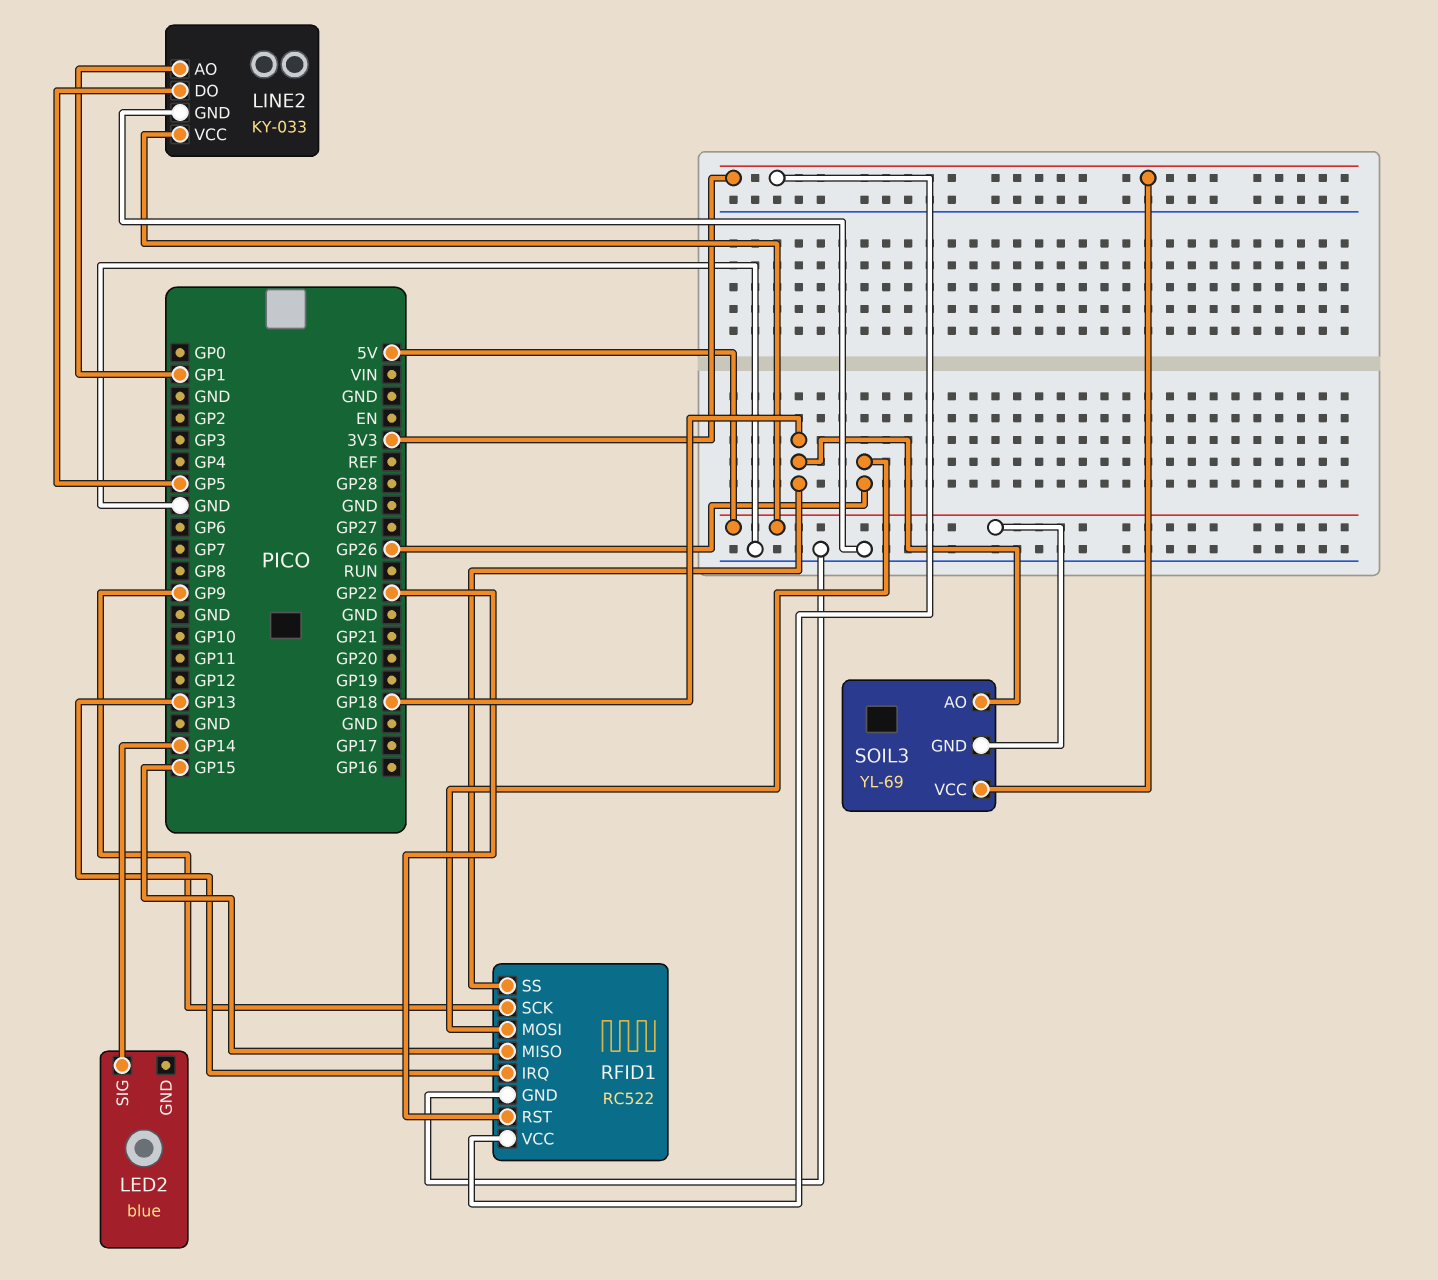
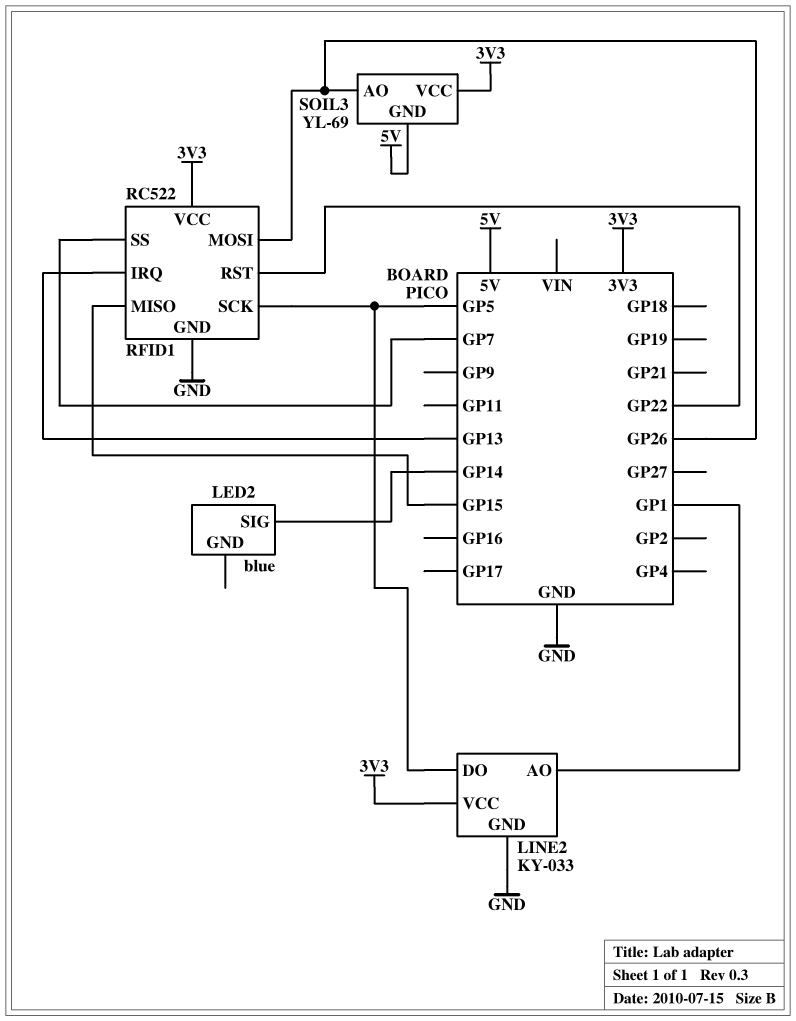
LINE2 pin VCC: 5V -> 3V3
RFID1 pin SCK: GP9 -> GP5
RFID1 pin SS: GP18 -> GP7
SOIL3 pin AO: GP18 -> GP26

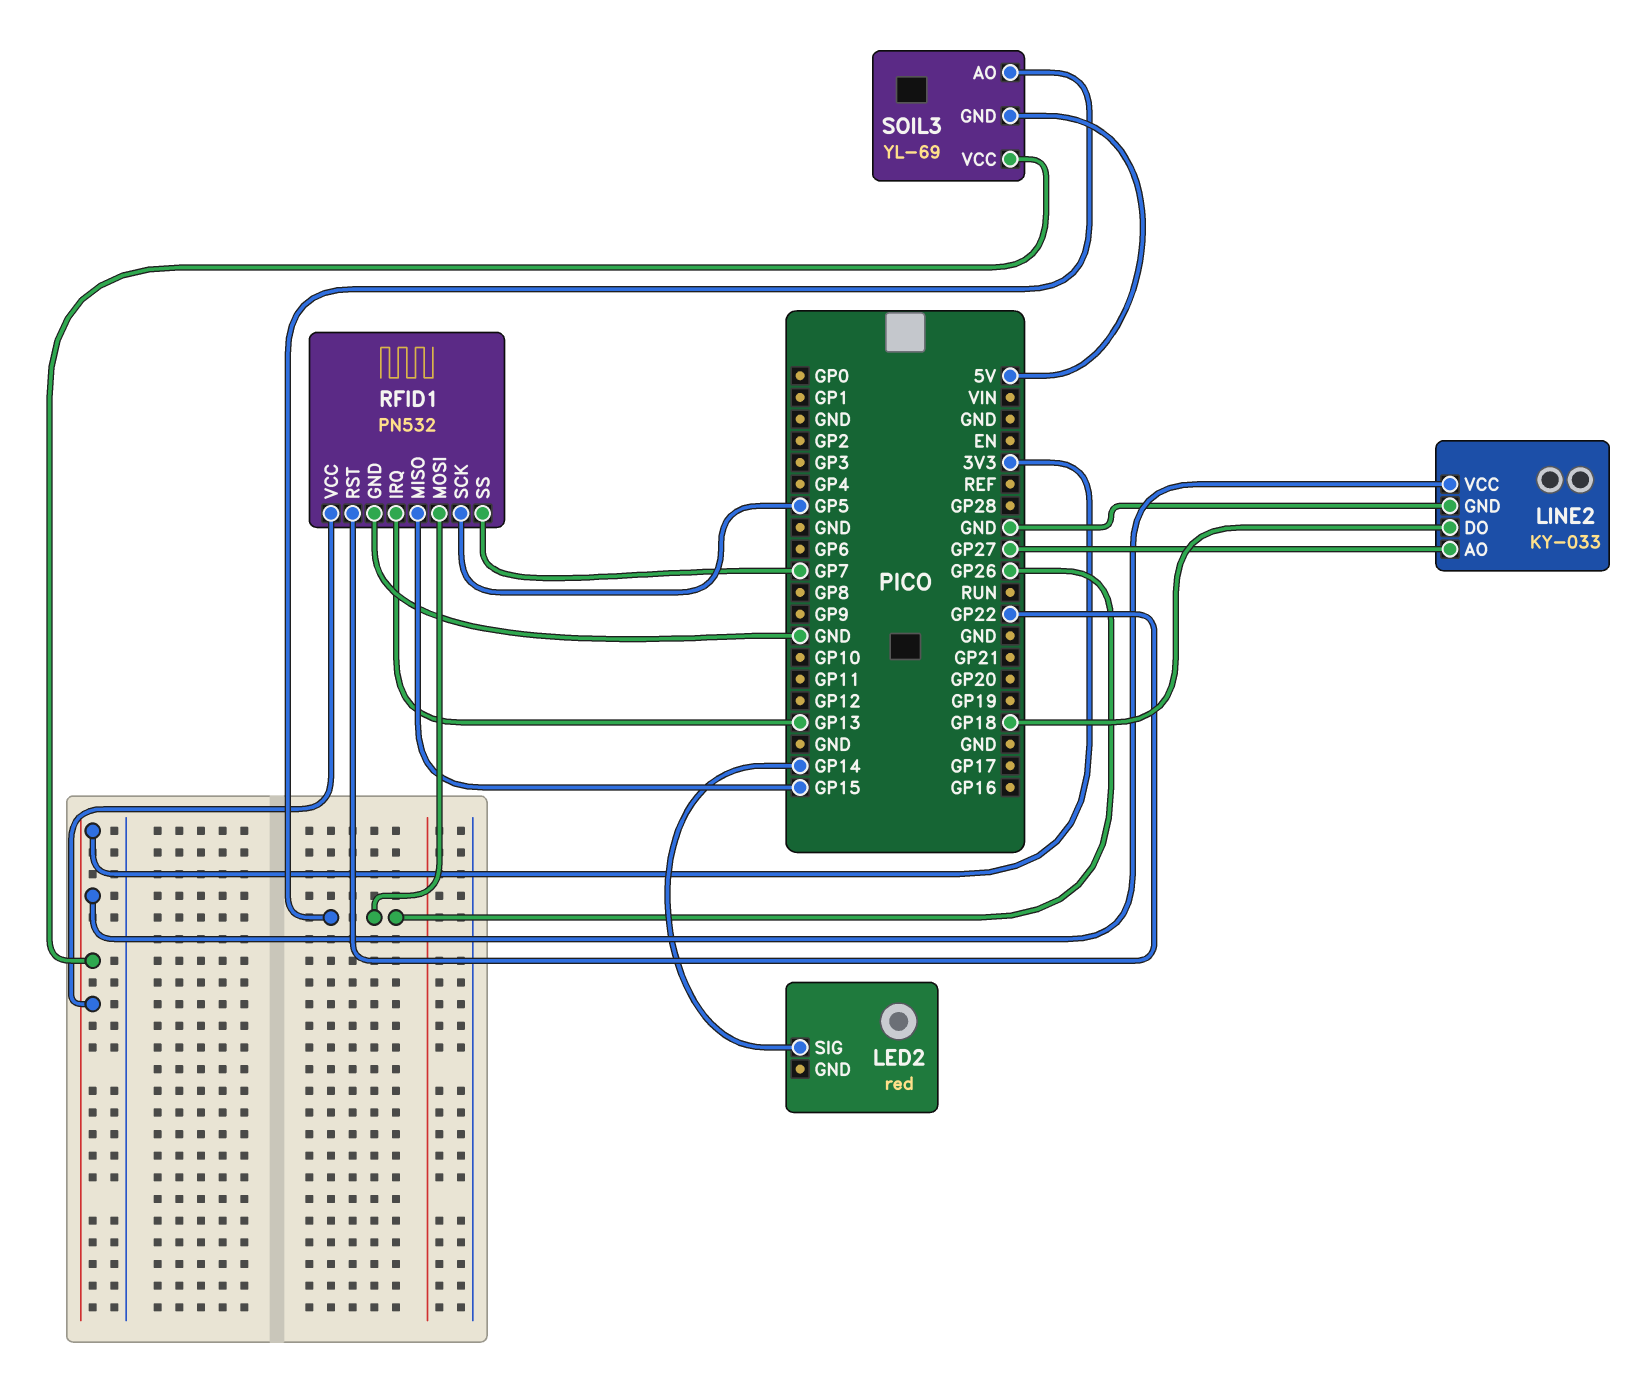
LED2: blue -> red
LINE2 pin AO: GP1 -> GP27
LINE2 pin DO: GP5 -> GP18
RFID1: RC522 -> PN532

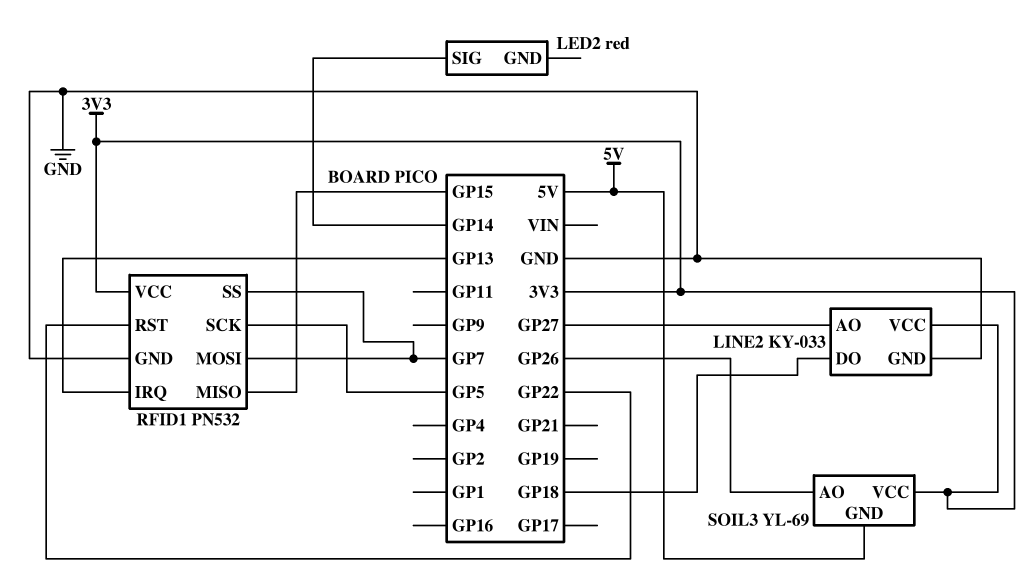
RFID1 pin MOSI: GP26 -> GP7

